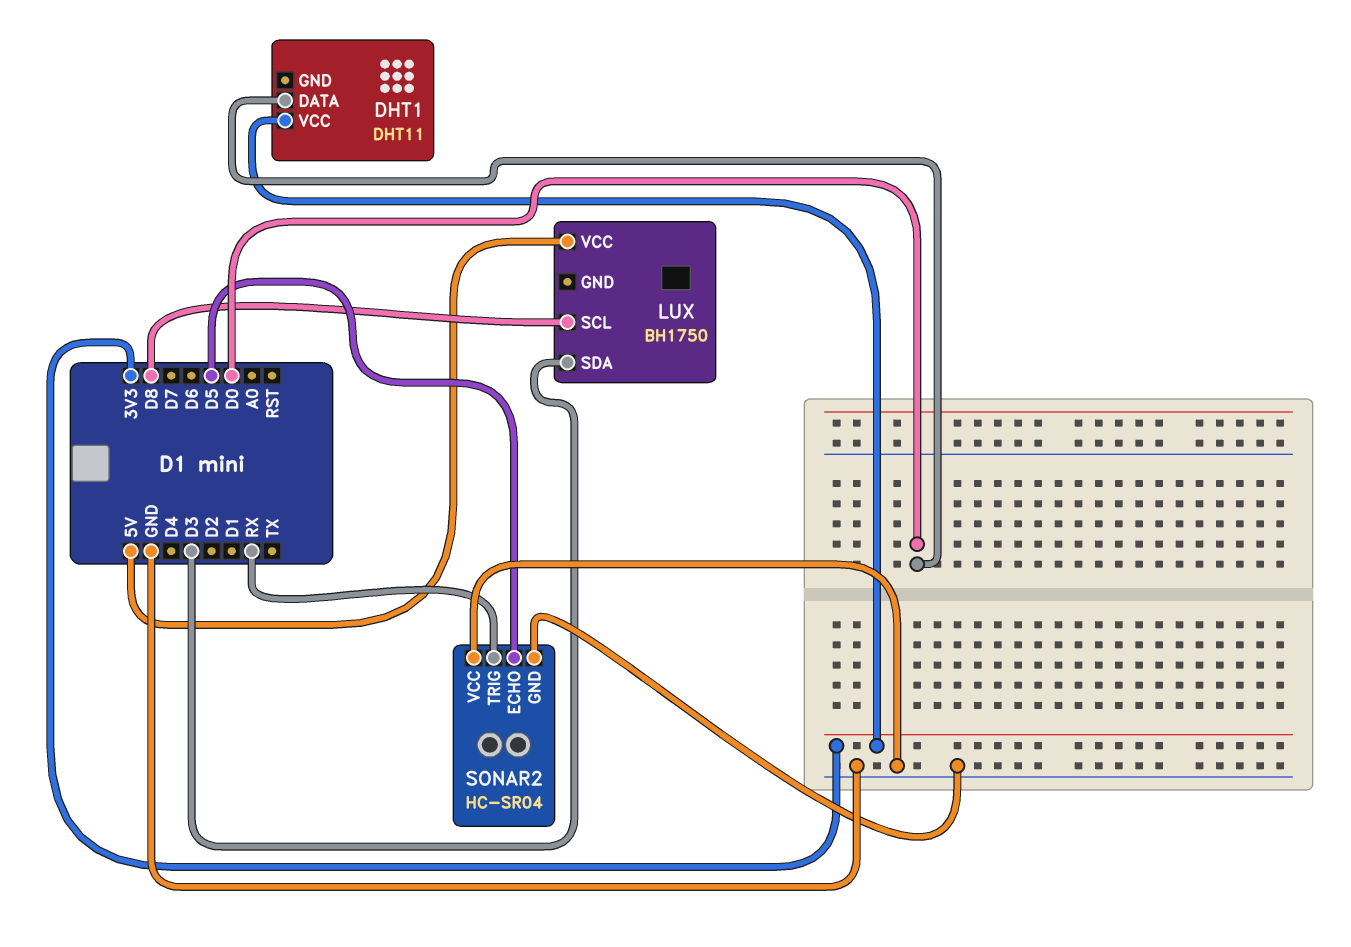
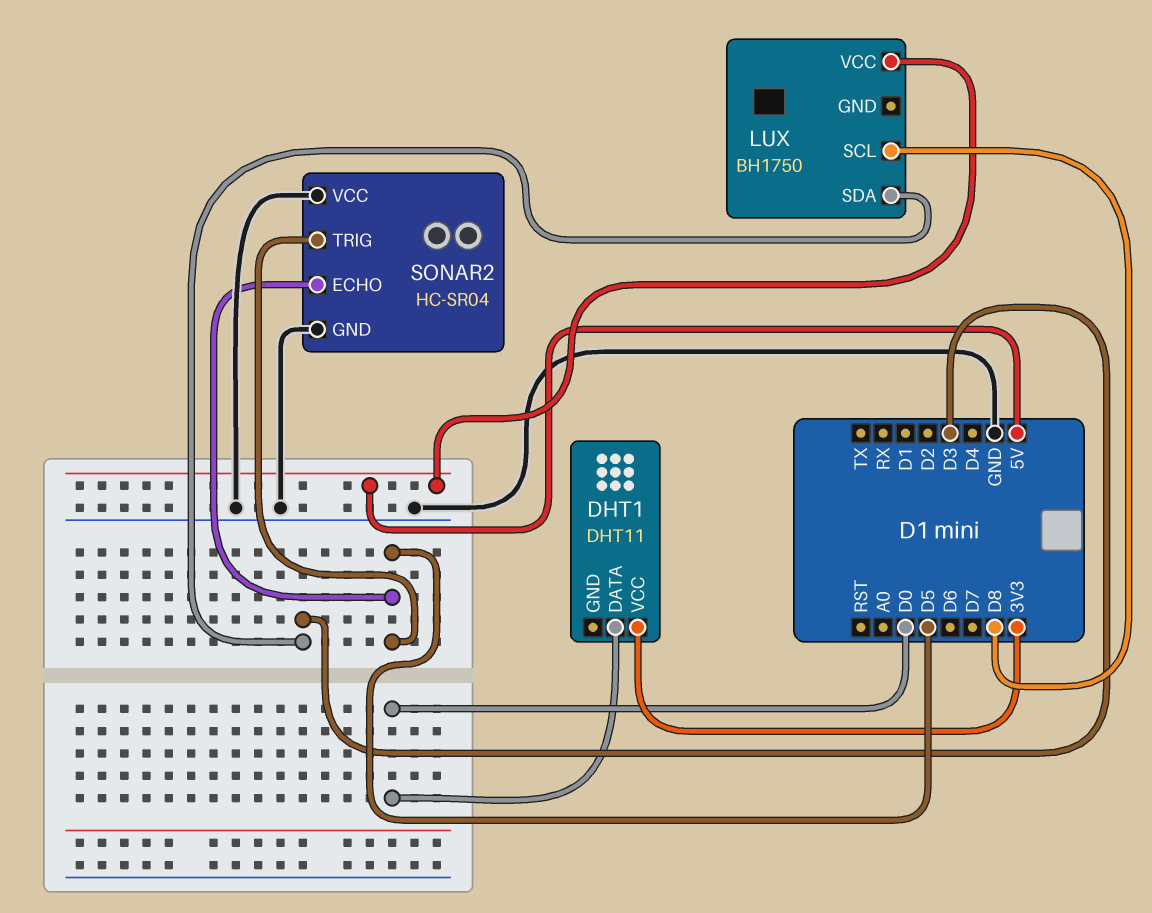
SONAR2 pin TRIG: RX -> D5

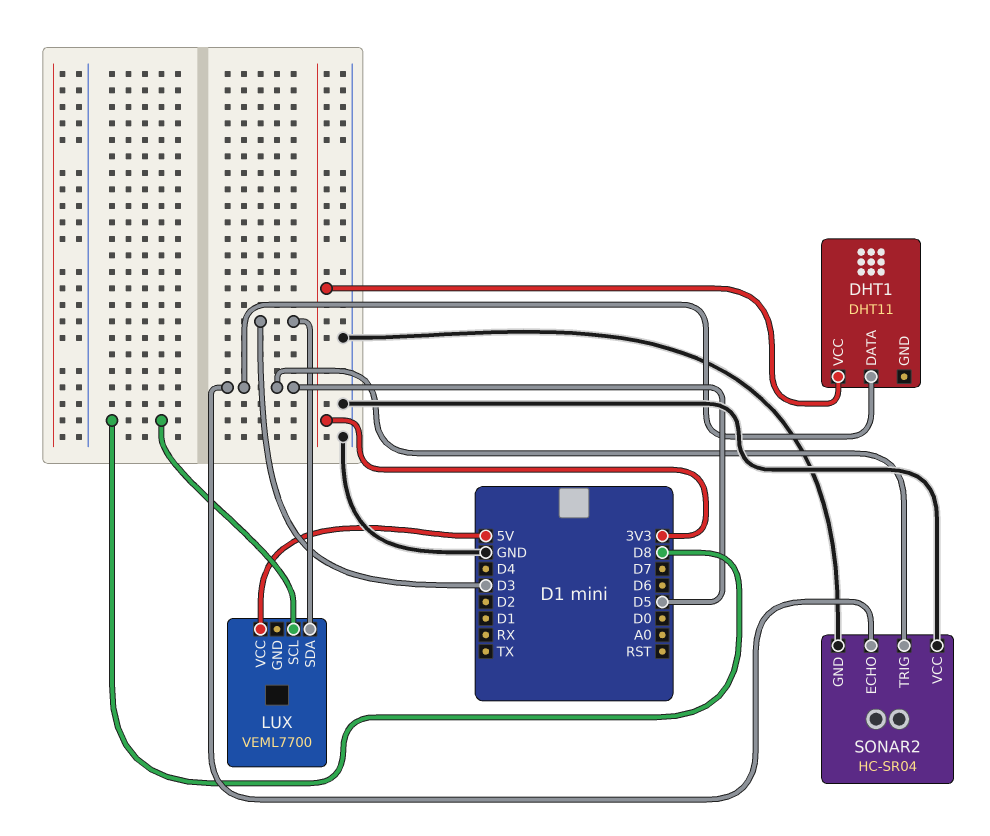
DHT1 pin DATA: D0 -> D5
LUX: BH1750 -> VEML7700

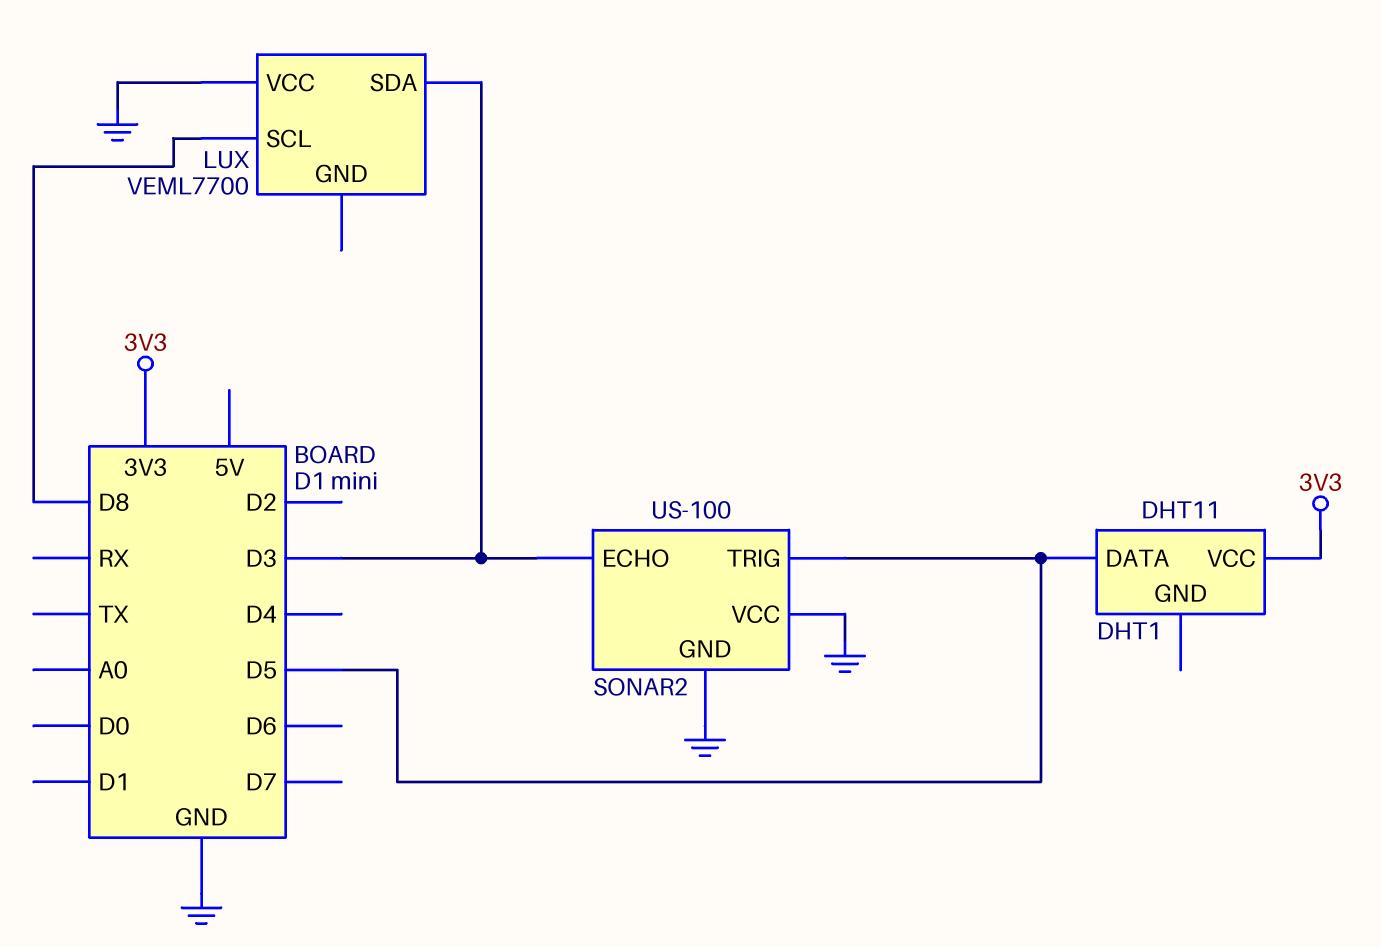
LUX pin VCC: 5V -> GND
SONAR2: HC-SR04 -> US-100
SONAR2 pin ECHO: D5 -> D3

